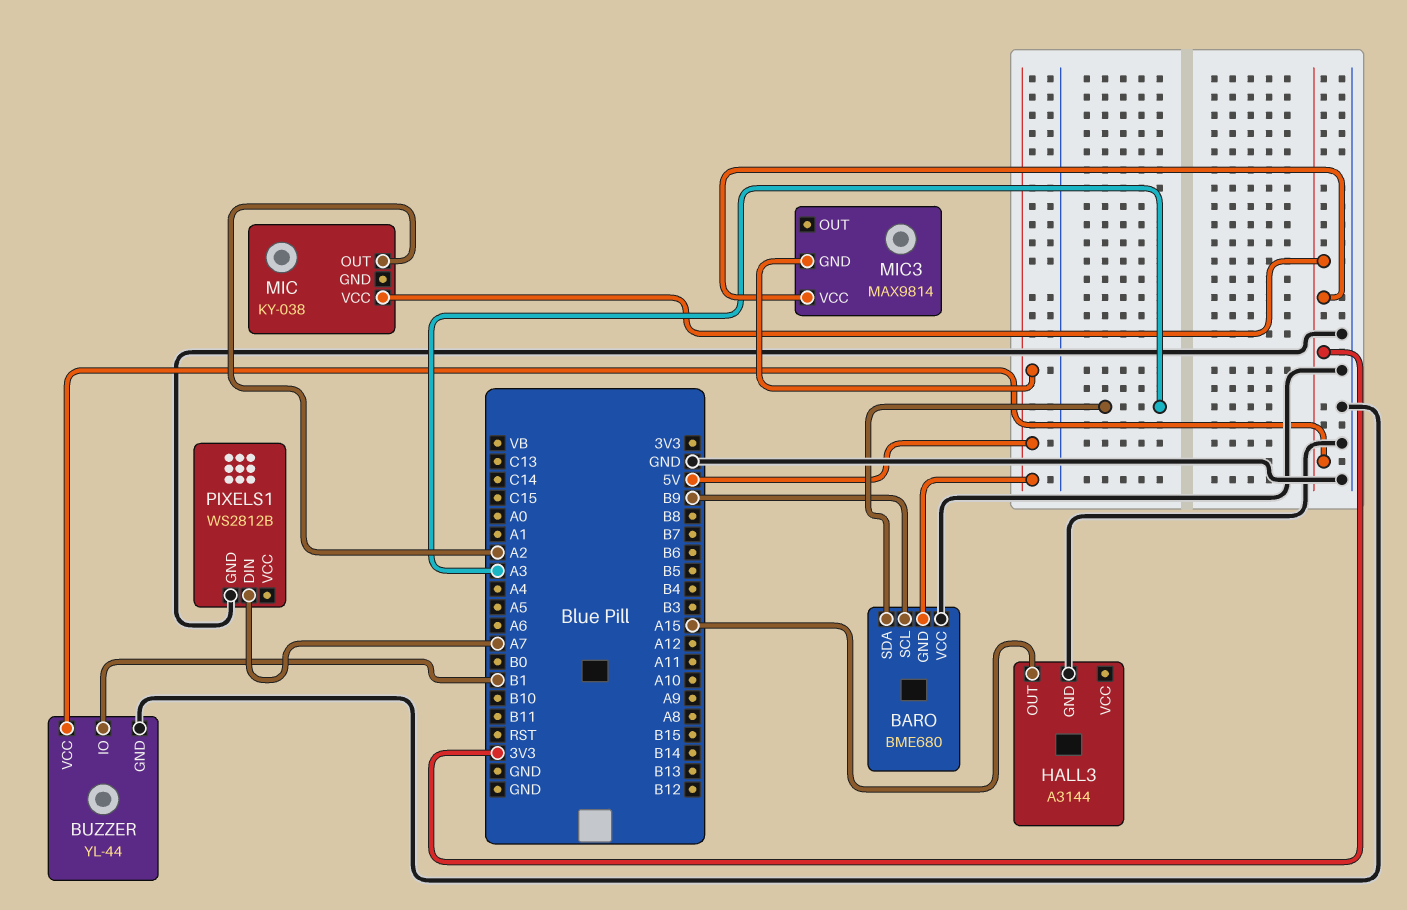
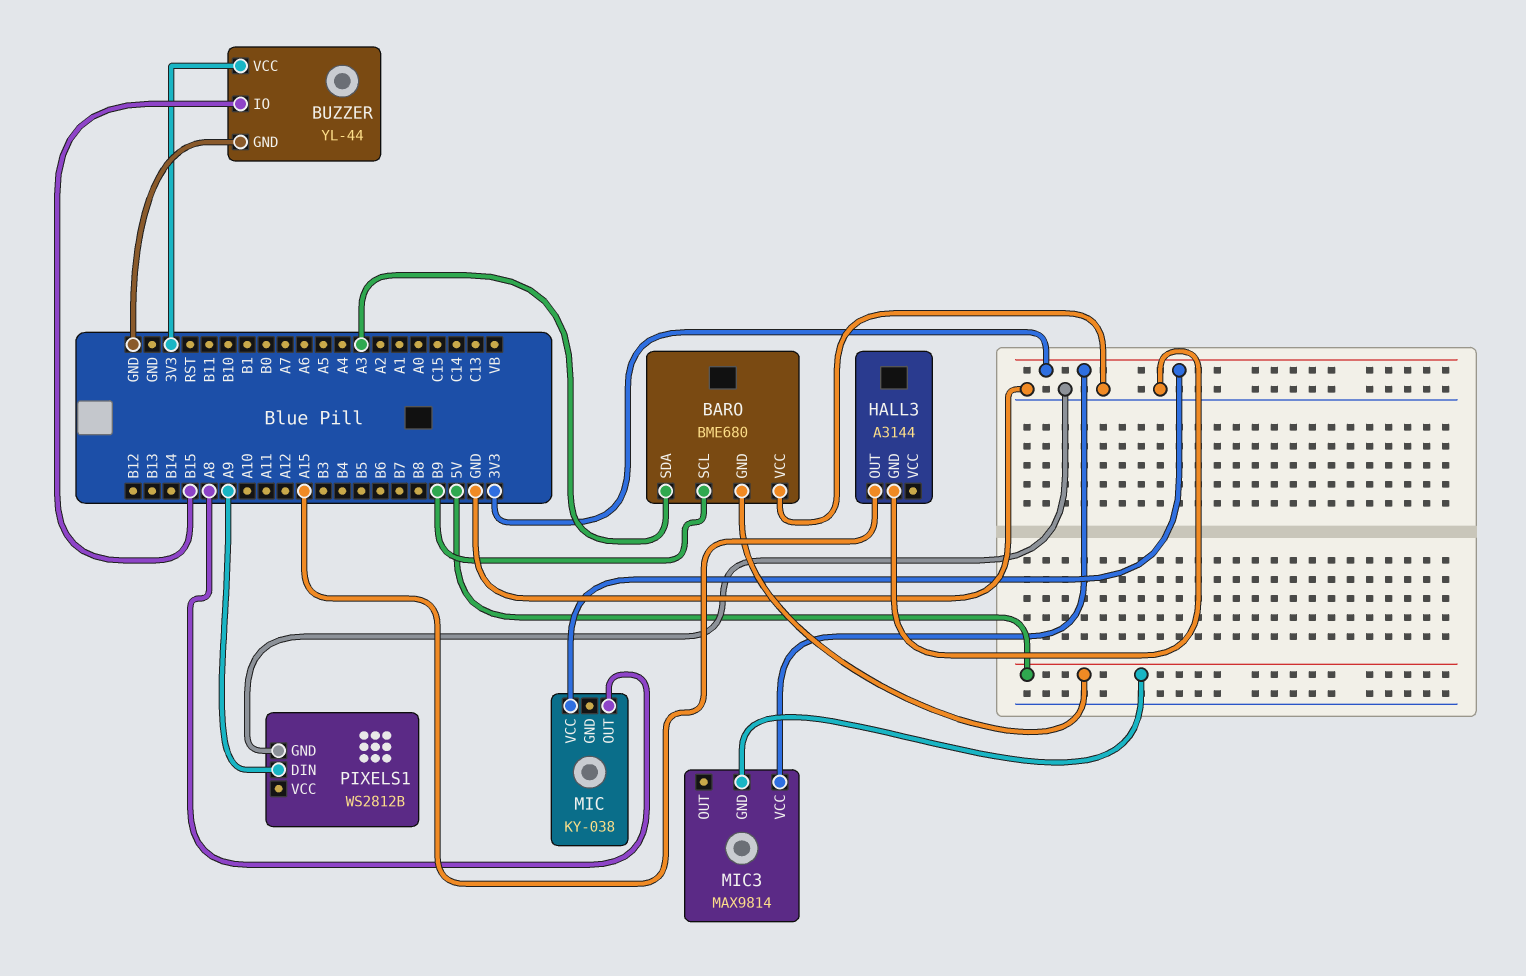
BUZZER pin IO: B1 -> B15
MIC pin OUT: A2 -> A8
PIXELS1 pin DIN: A7 -> A9

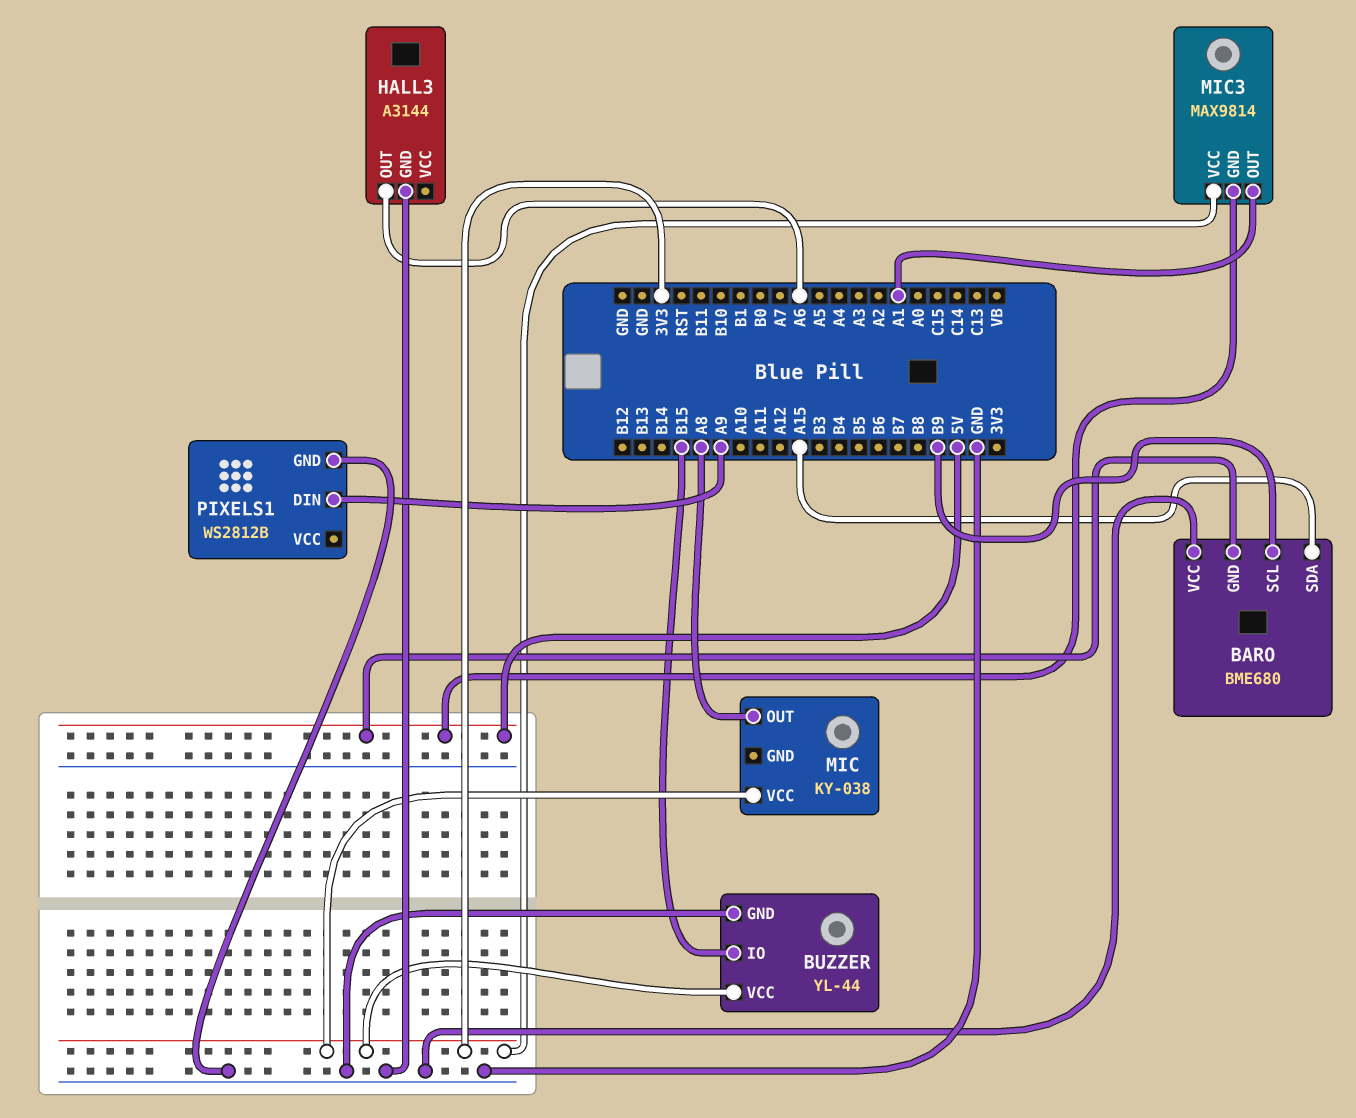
BARO pin SDA: A3 -> A15
HALL3 pin OUT: A15 -> A6
MIC3 pin OUT: none -> A1

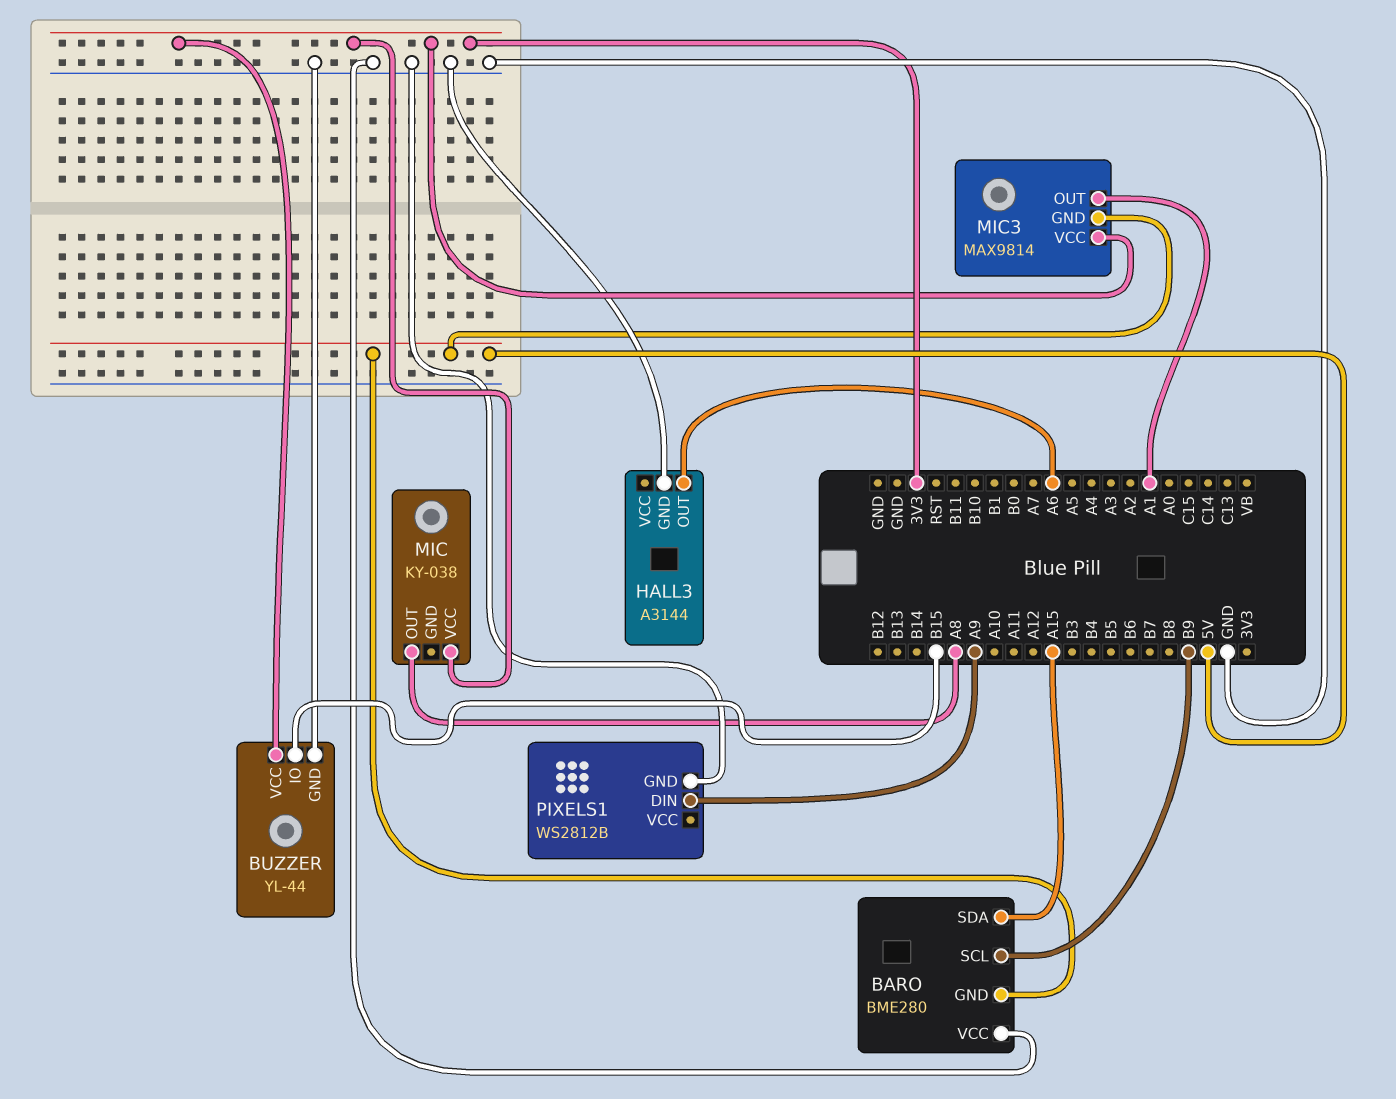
BARO: BME680 -> BME280

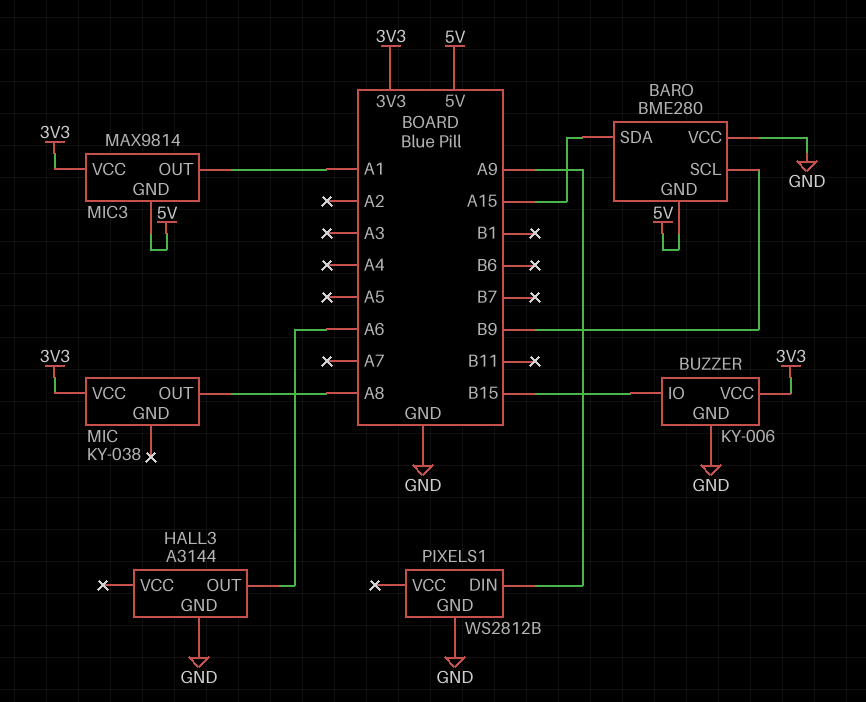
BUZZER: YL-44 -> KY-006

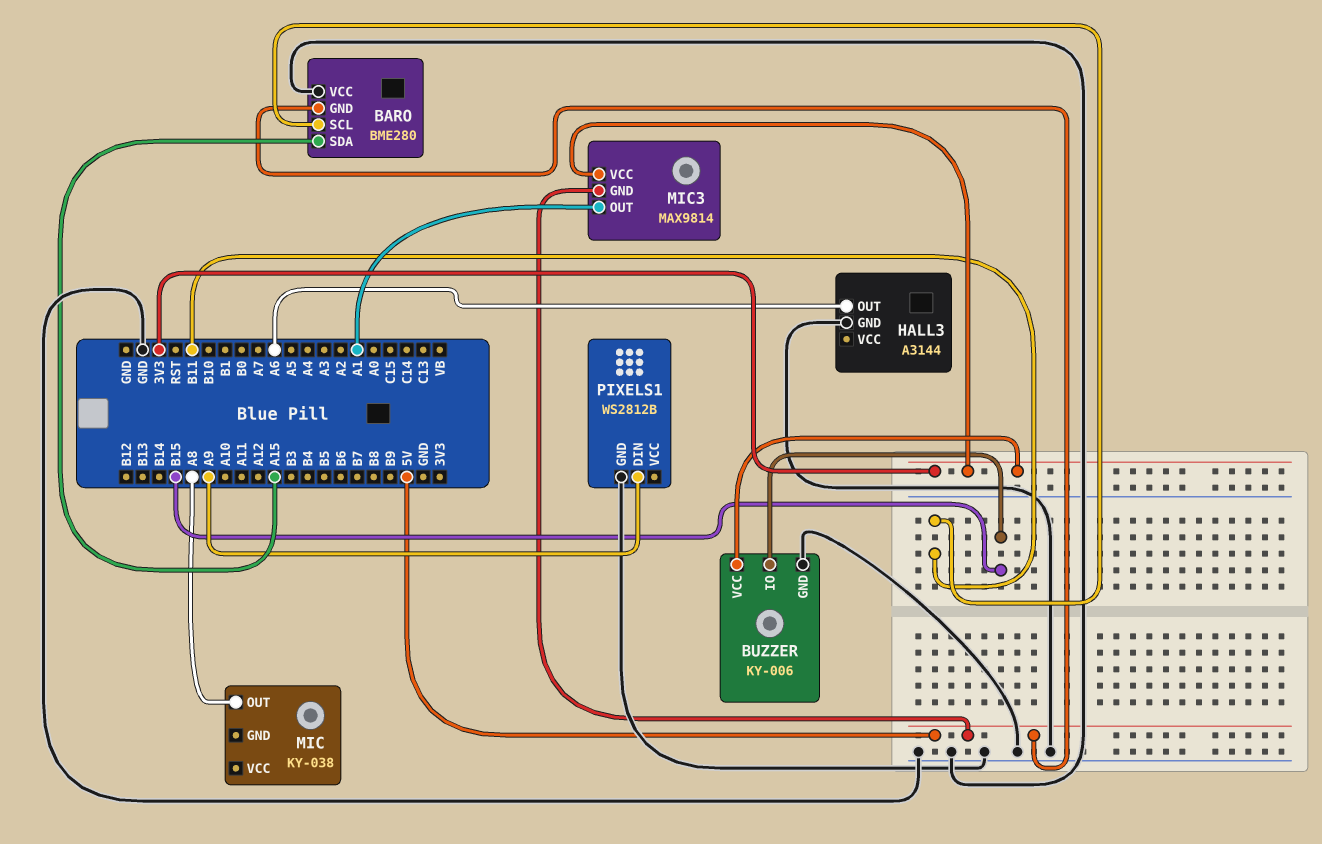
BARO pin SCL: B9 -> B11
MIC pin VCC: 3V3 -> none

